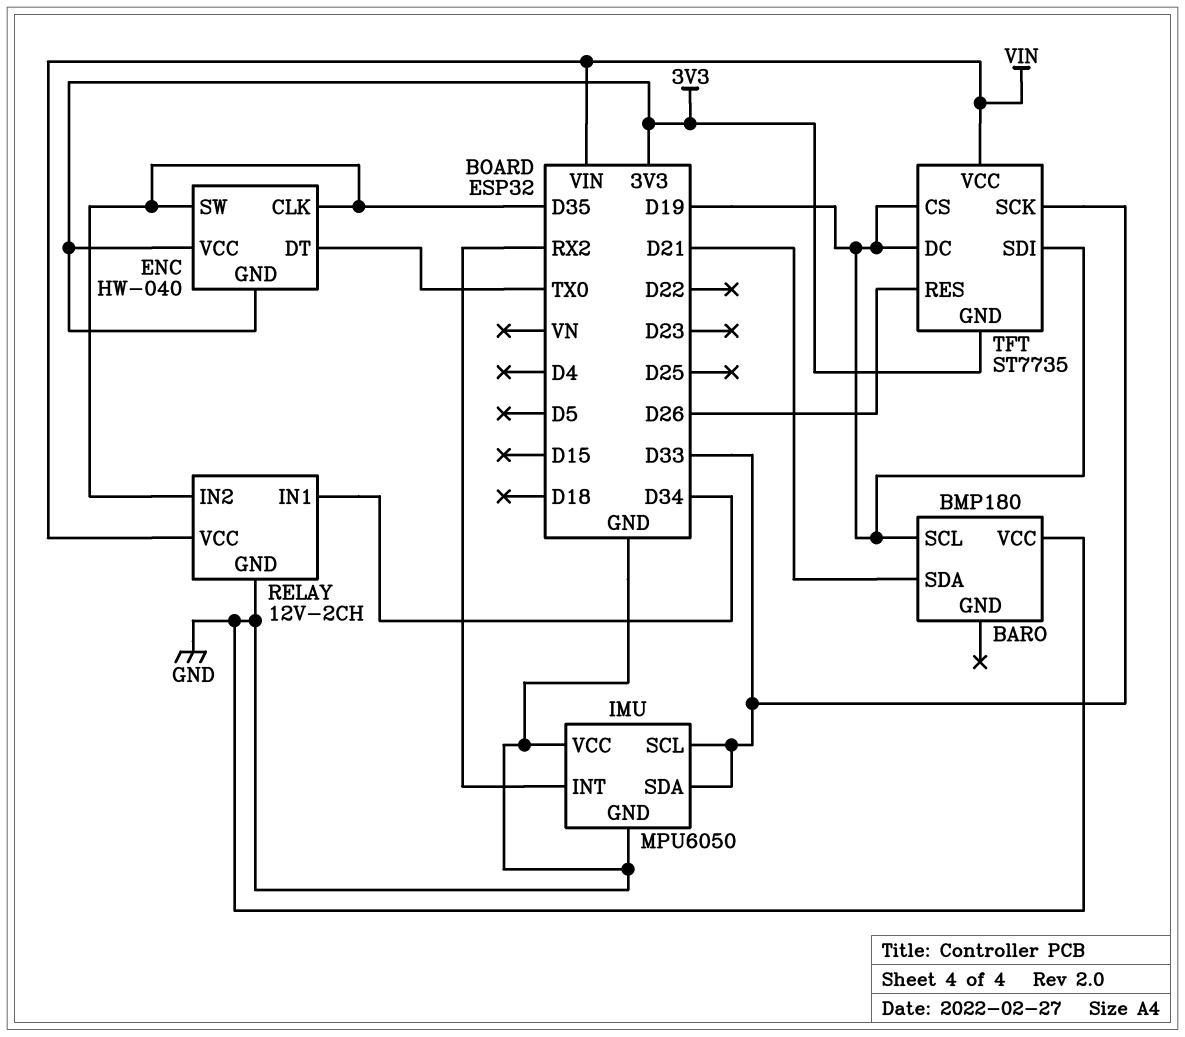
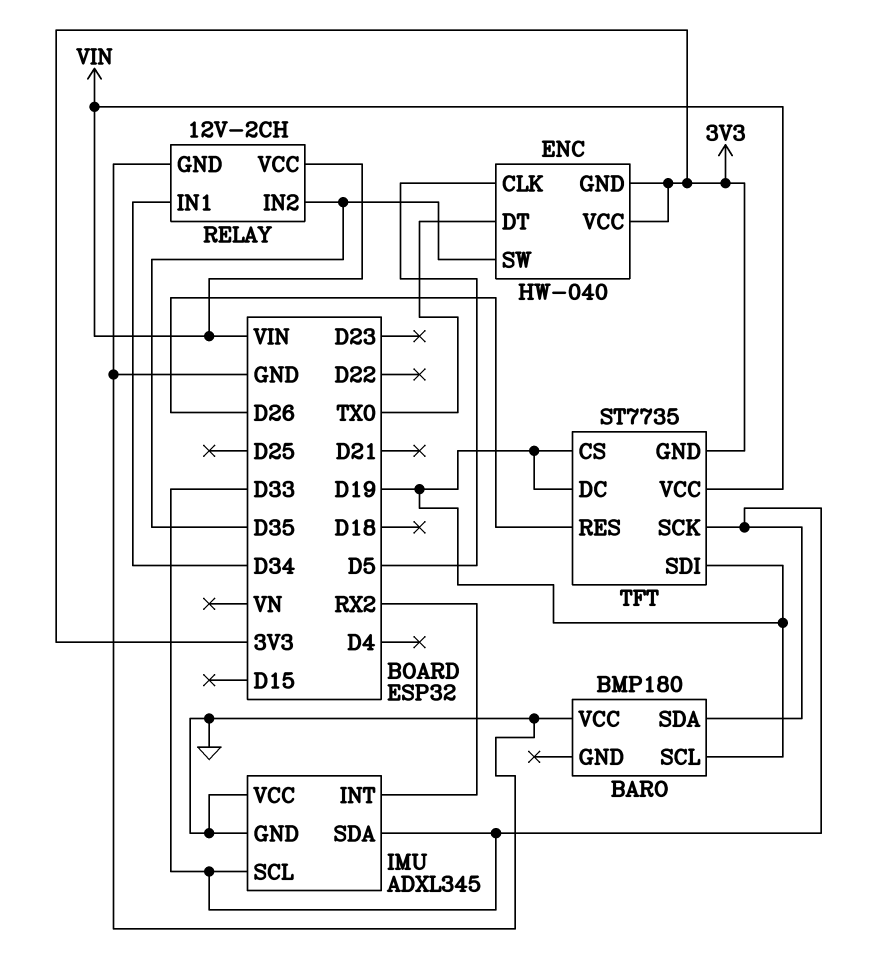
BARO pin SDA: D21 -> D33
ENC pin CLK: D35 -> D5
IMU: MPU6050 -> ADXL345

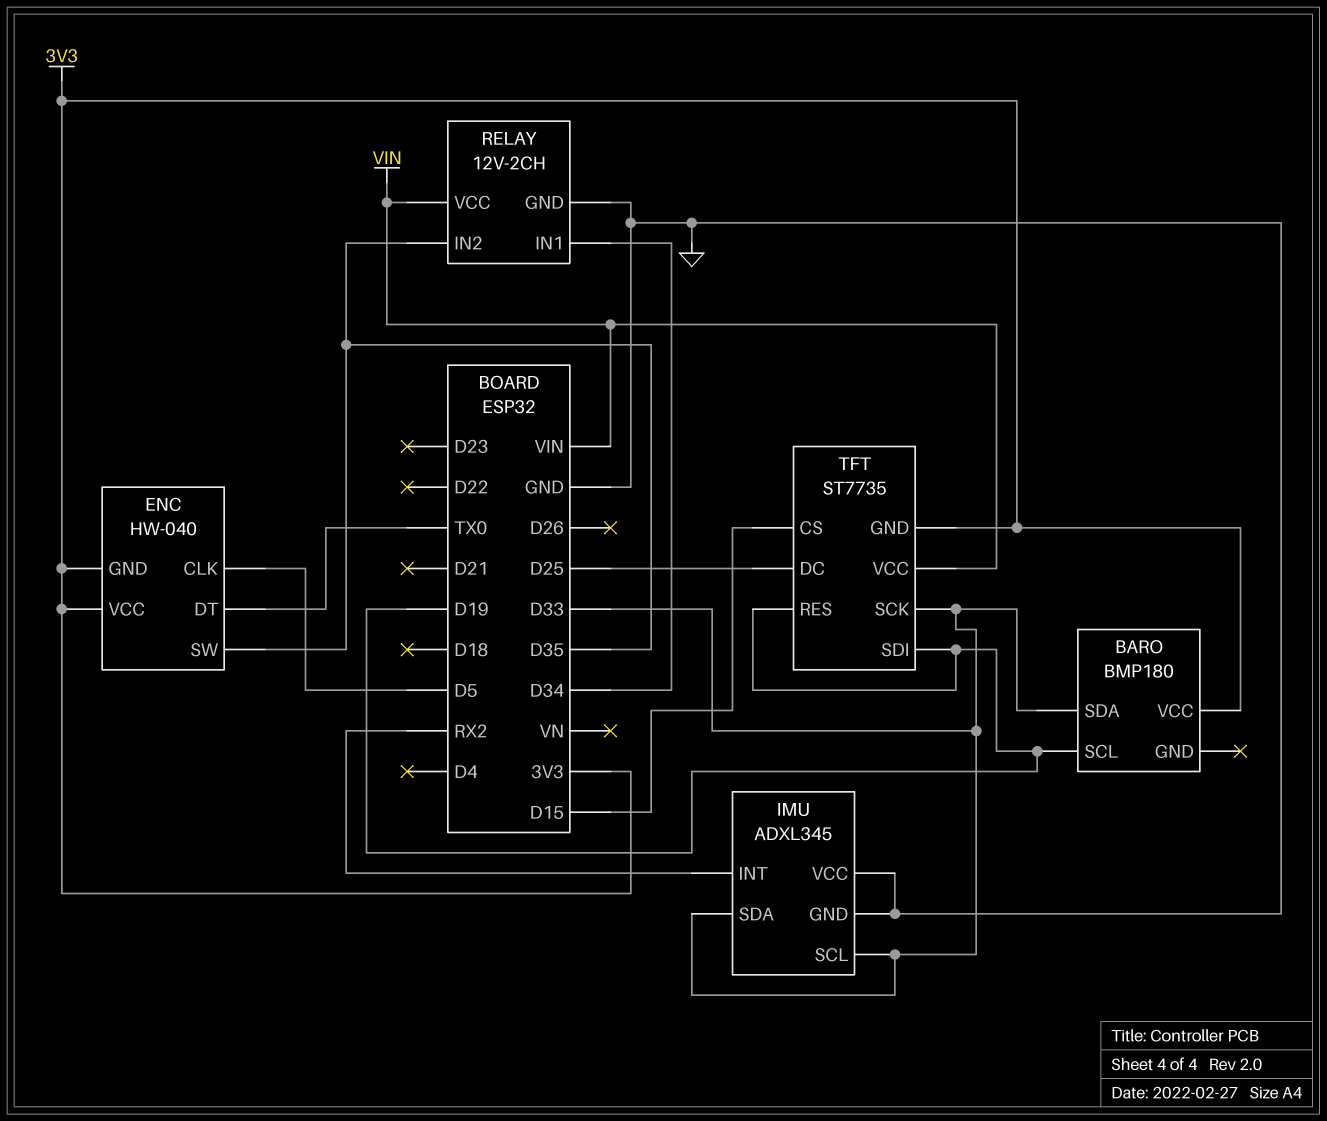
BARO pin VCC: GND -> 3V3
TFT pin CS: D19 -> D15
TFT pin DC: D19 -> D25
TFT pin RES: D26 -> D19

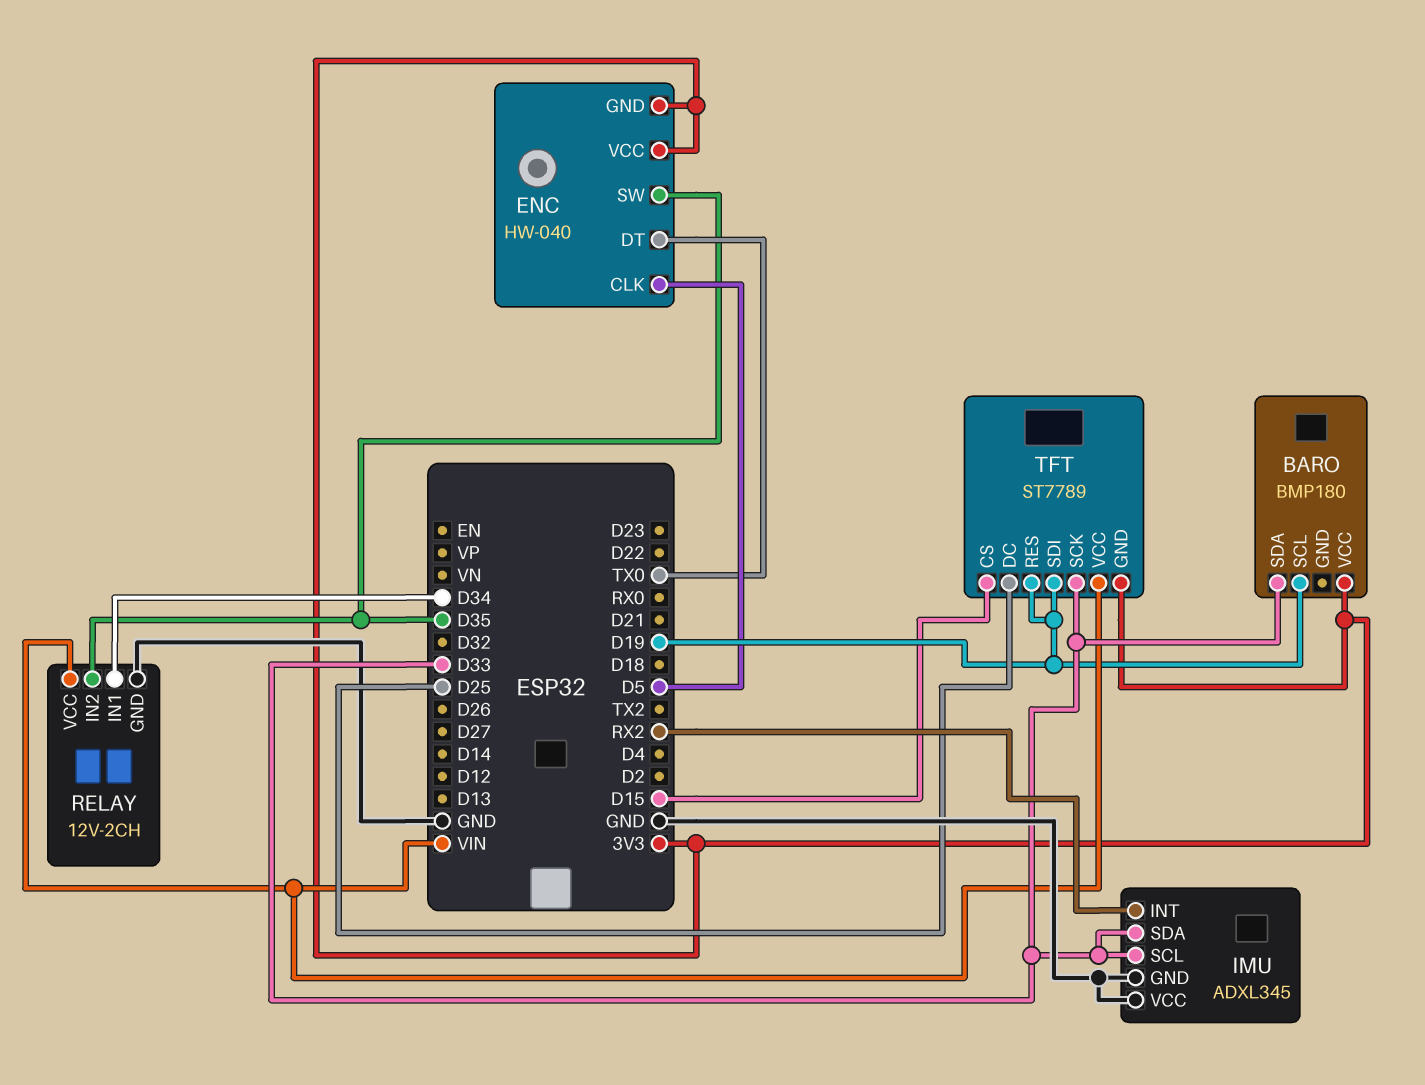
TFT: ST7735 -> ST7789

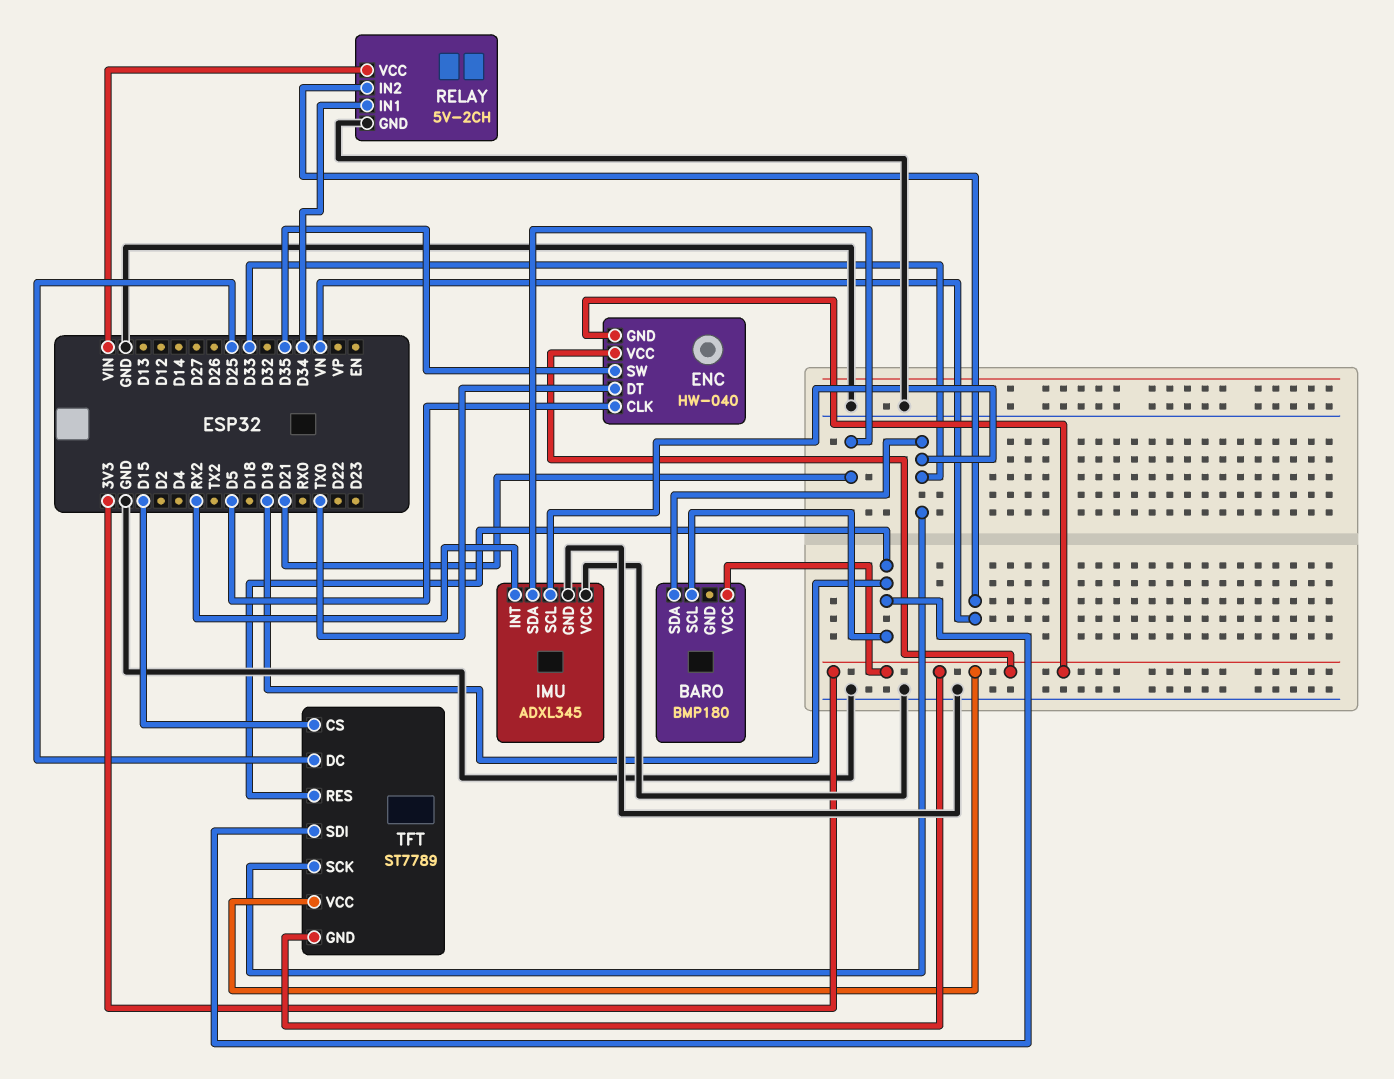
IMU pin SDA: D33 -> D21
RELAY: 12V-2CH -> 5V-2CH
RELAY pin IN2: D35 -> VN
TFT pin VCC: VIN -> 3V3

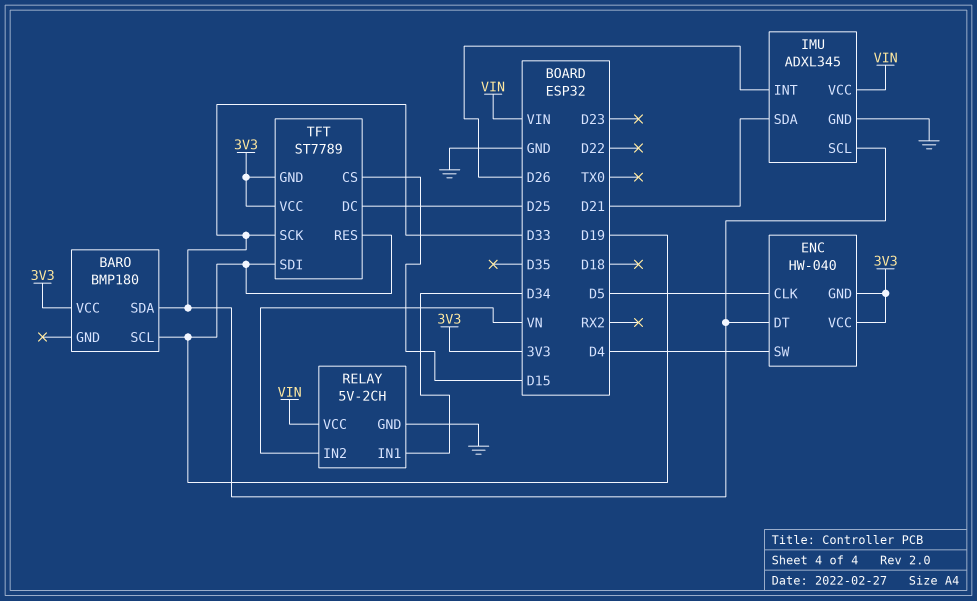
ENC pin DT: TX0 -> D33
ENC pin SW: D35 -> D4
IMU pin INT: RX2 -> D26
IMU pin VCC: GND -> VIN

